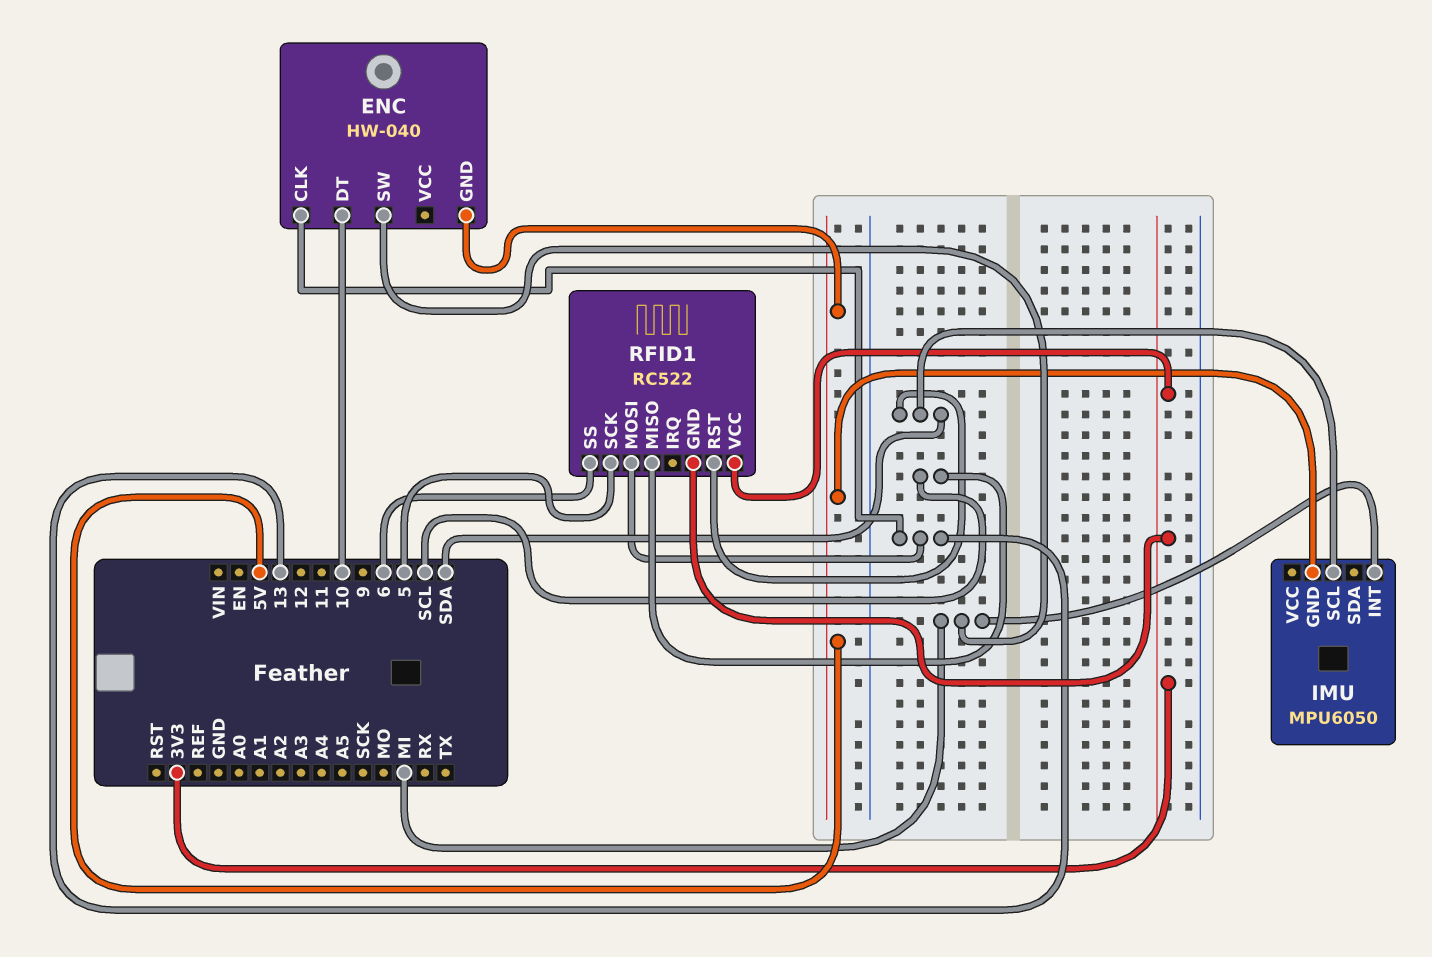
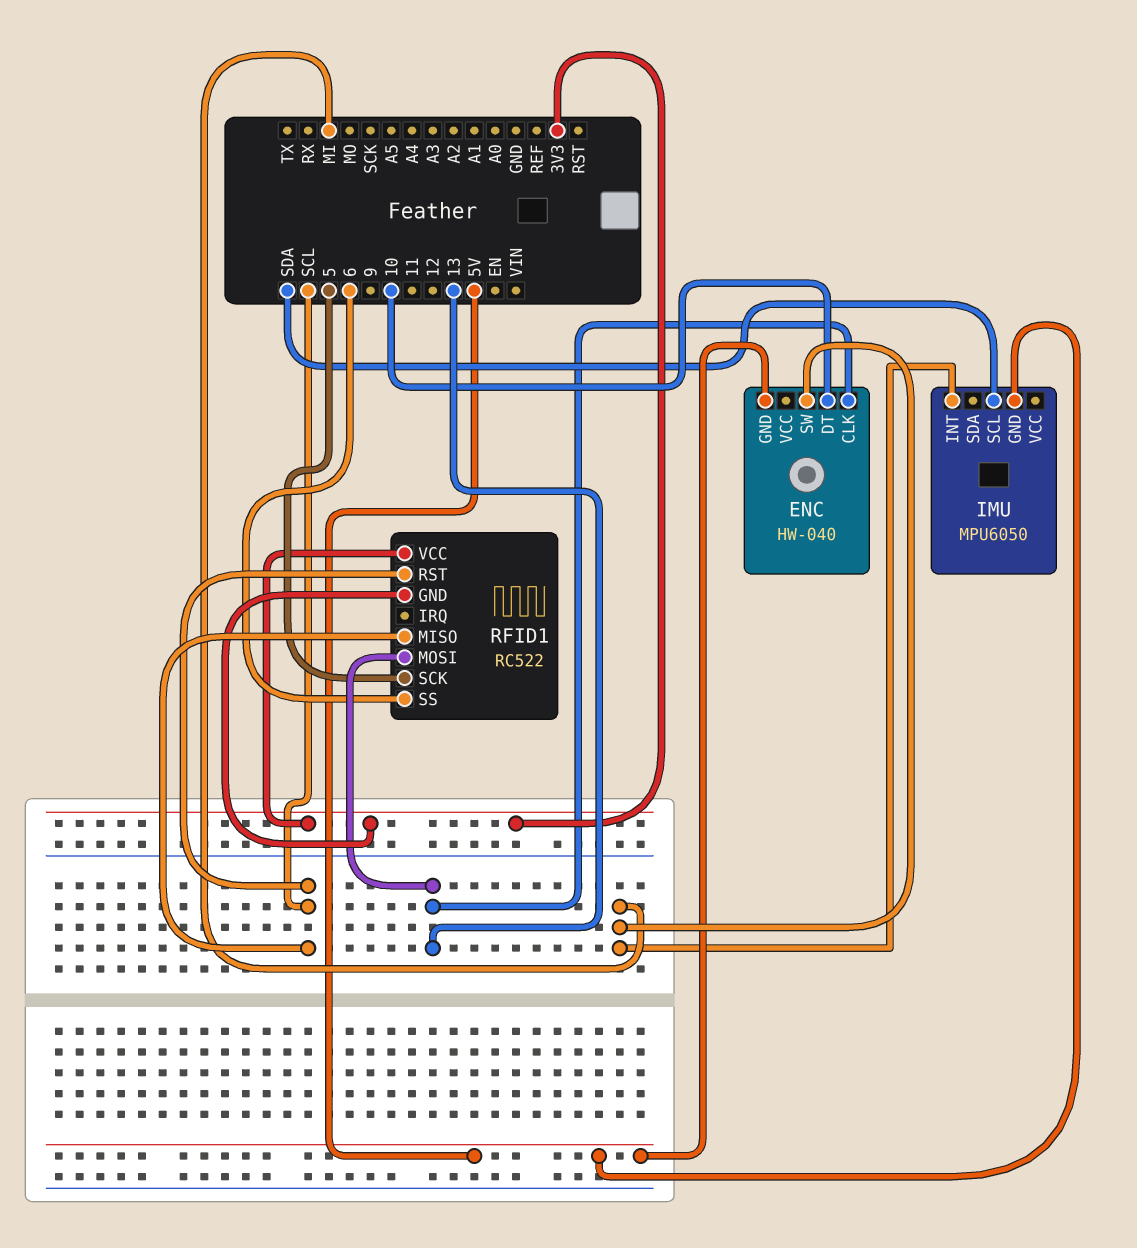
RFID1 pin RST: SDA -> SCL

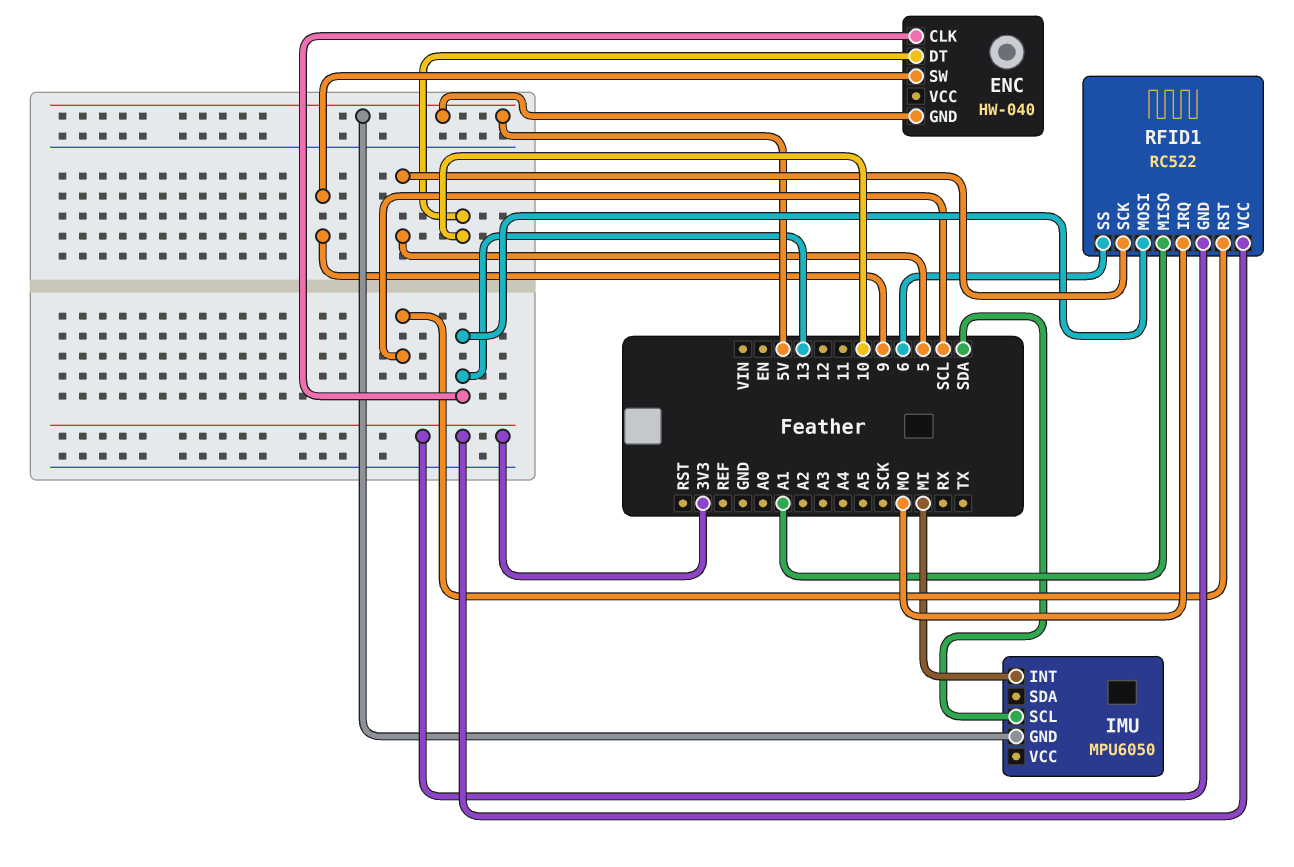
ENC pin SW: MI -> 9
RFID1 pin IRQ: none -> MO
RFID1 pin MISO: SCL -> A1

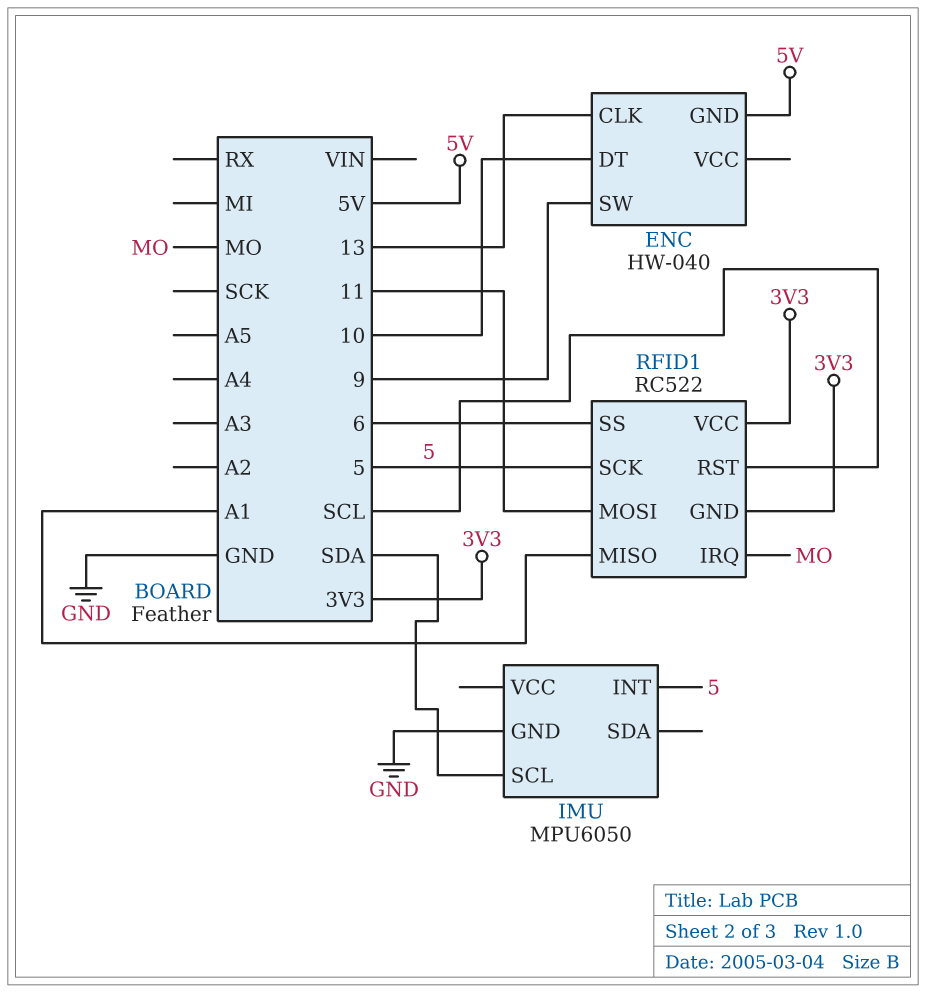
IMU pin GND: 5V -> GND
IMU pin INT: MI -> 5
RFID1 pin MOSI: 13 -> 11

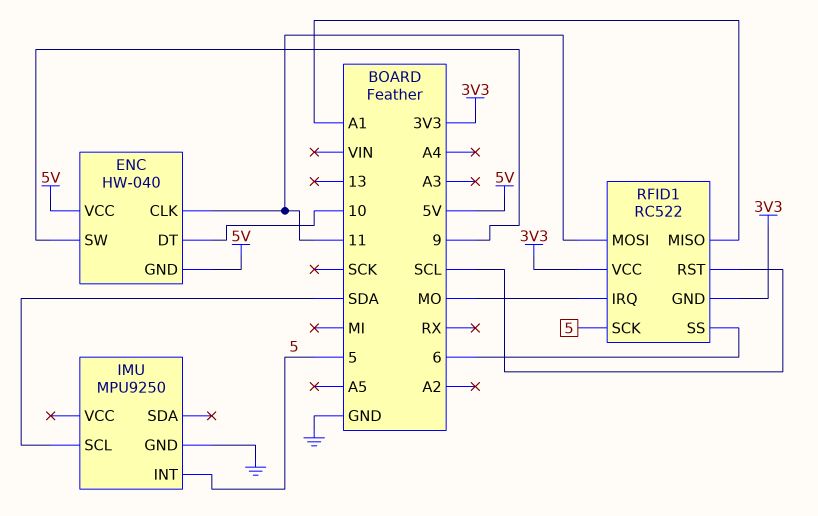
ENC pin CLK: 13 -> 11
ENC pin VCC: none -> 5V
IMU: MPU6050 -> MPU9250

